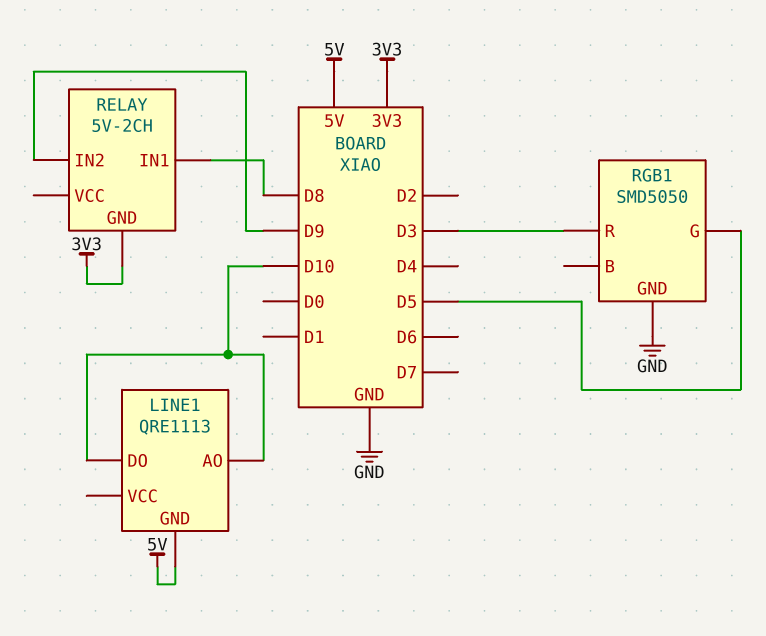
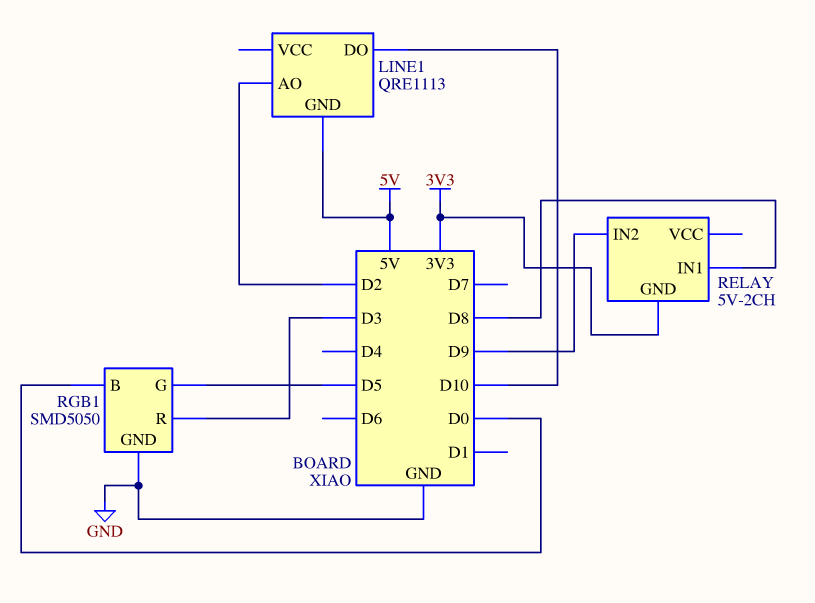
LINE1 pin AO: D10 -> D2
RGB1 pin B: none -> D0

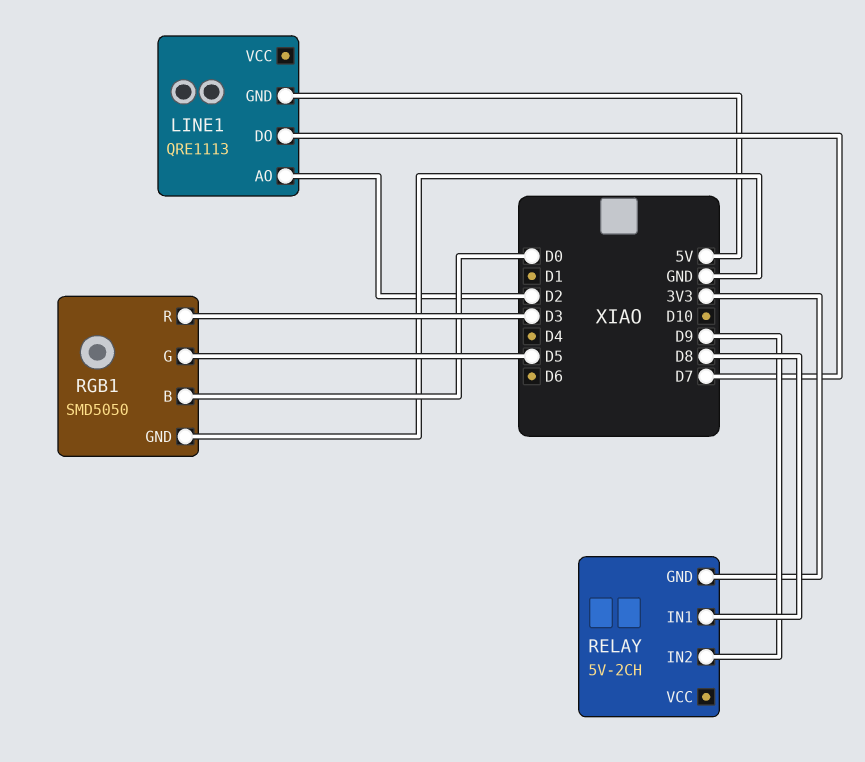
LINE1 pin DO: D10 -> D7

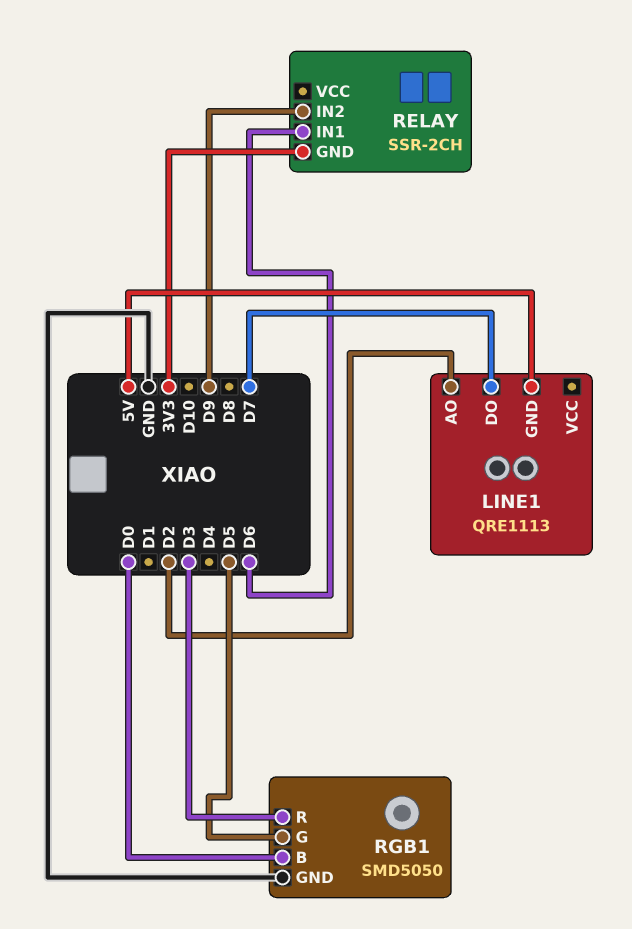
RELAY: 5V-2CH -> SSR-2CH
RELAY pin IN1: D8 -> D6

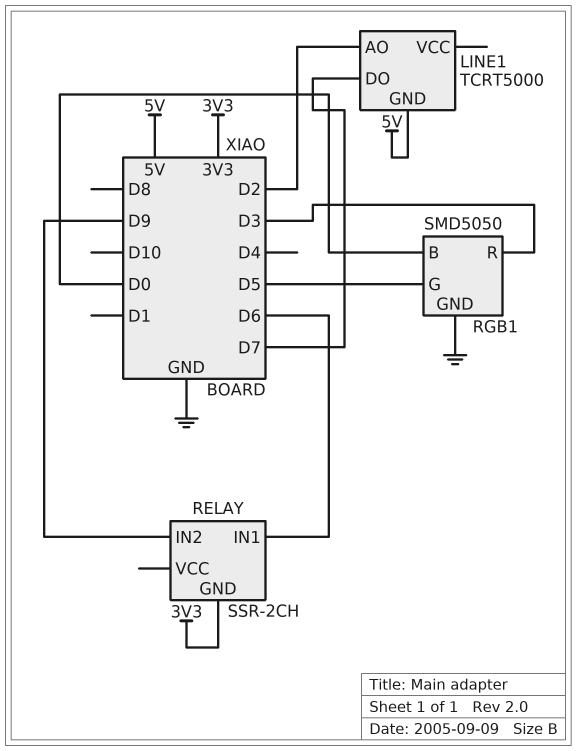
LINE1: QRE1113 -> TCRT5000

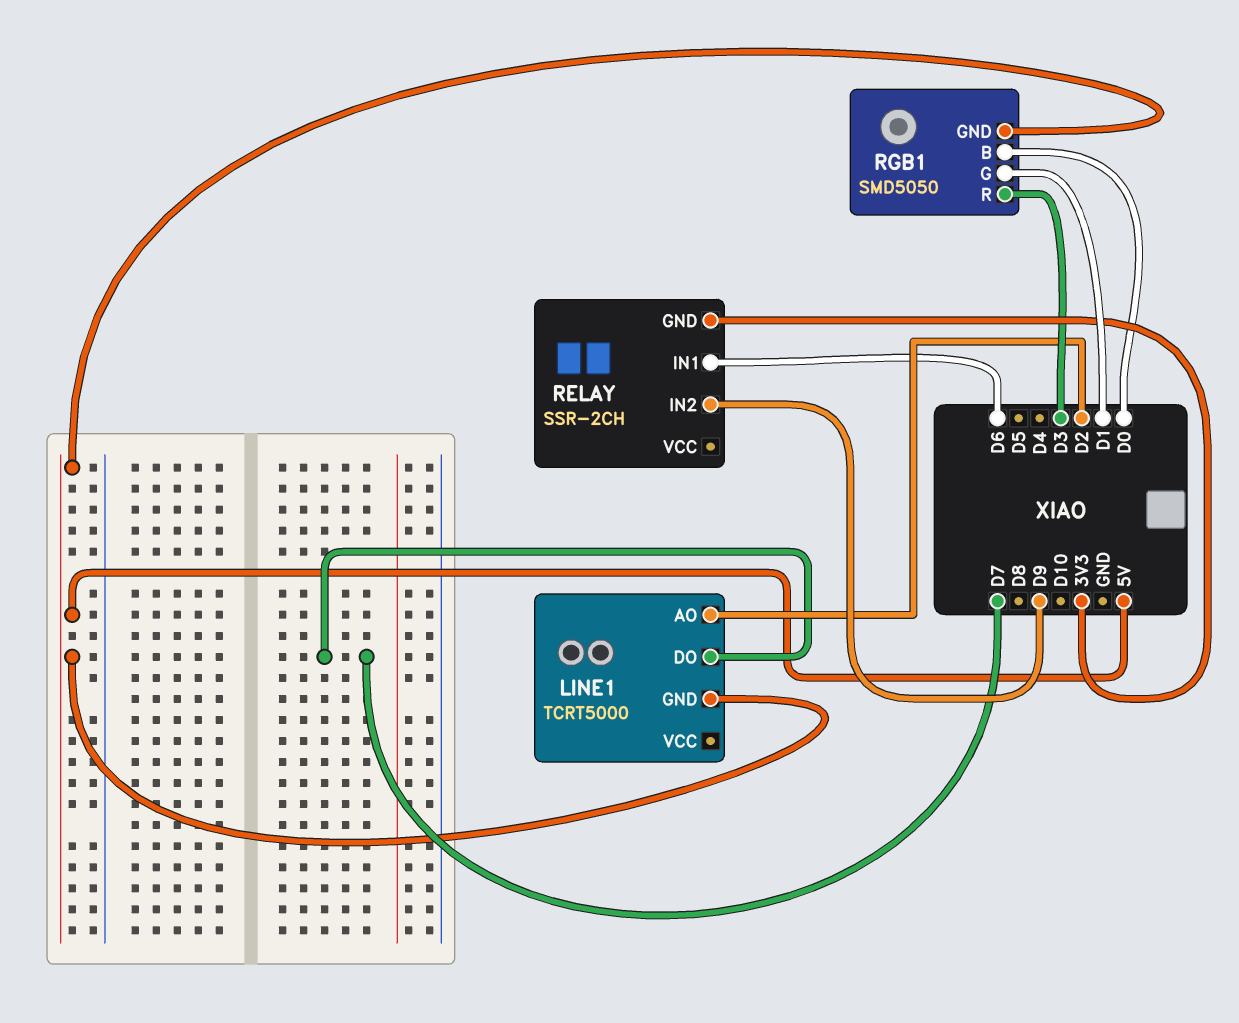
RGB1 pin G: D5 -> D1
RGB1 pin GND: GND -> 5V

